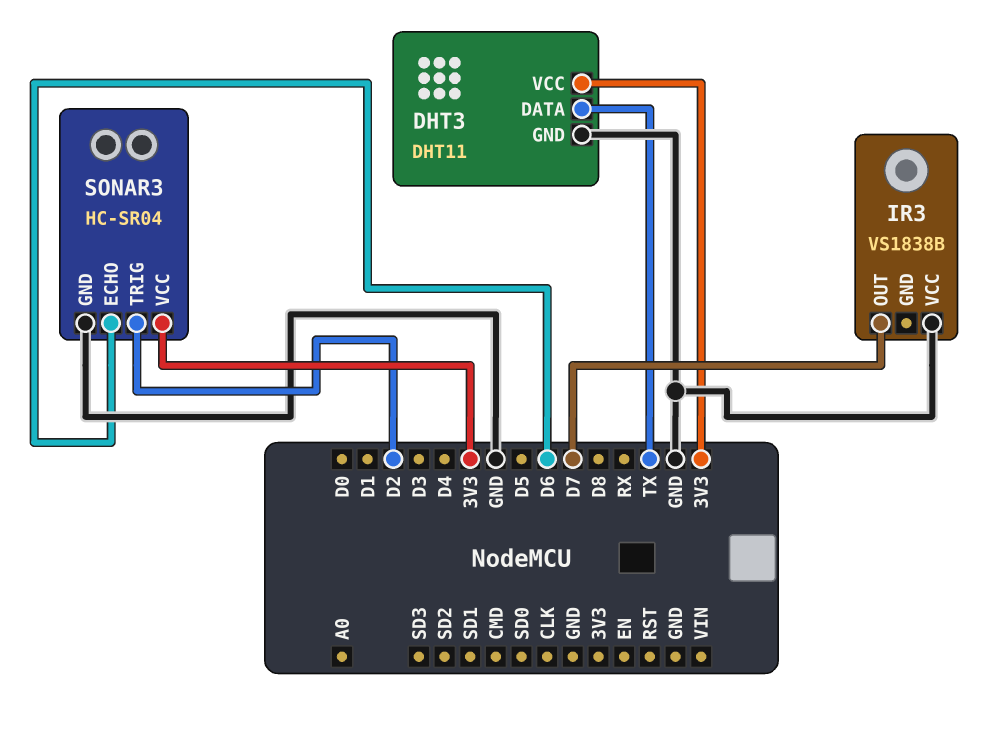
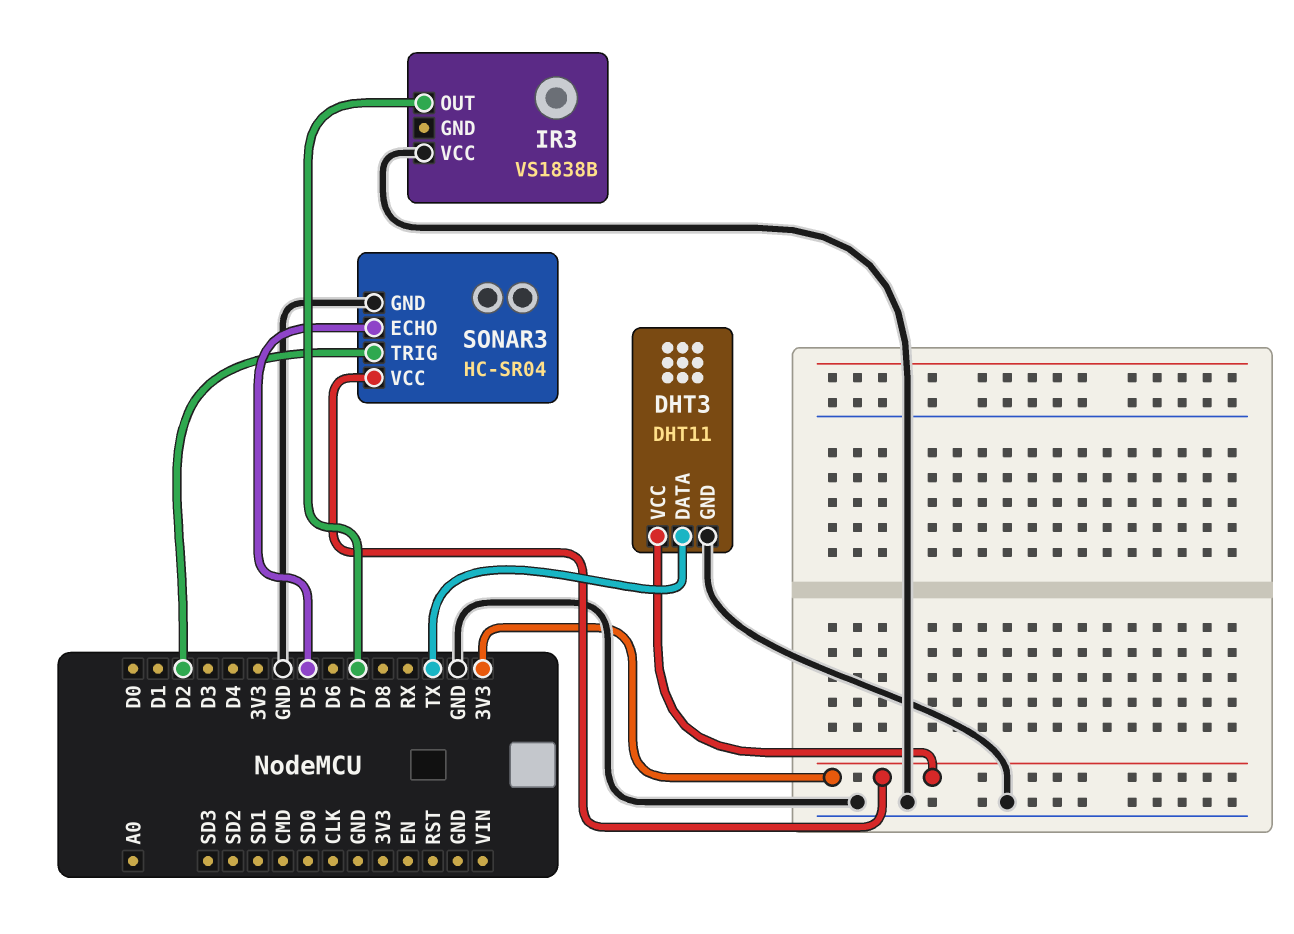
SONAR3 pin ECHO: D6 -> D5

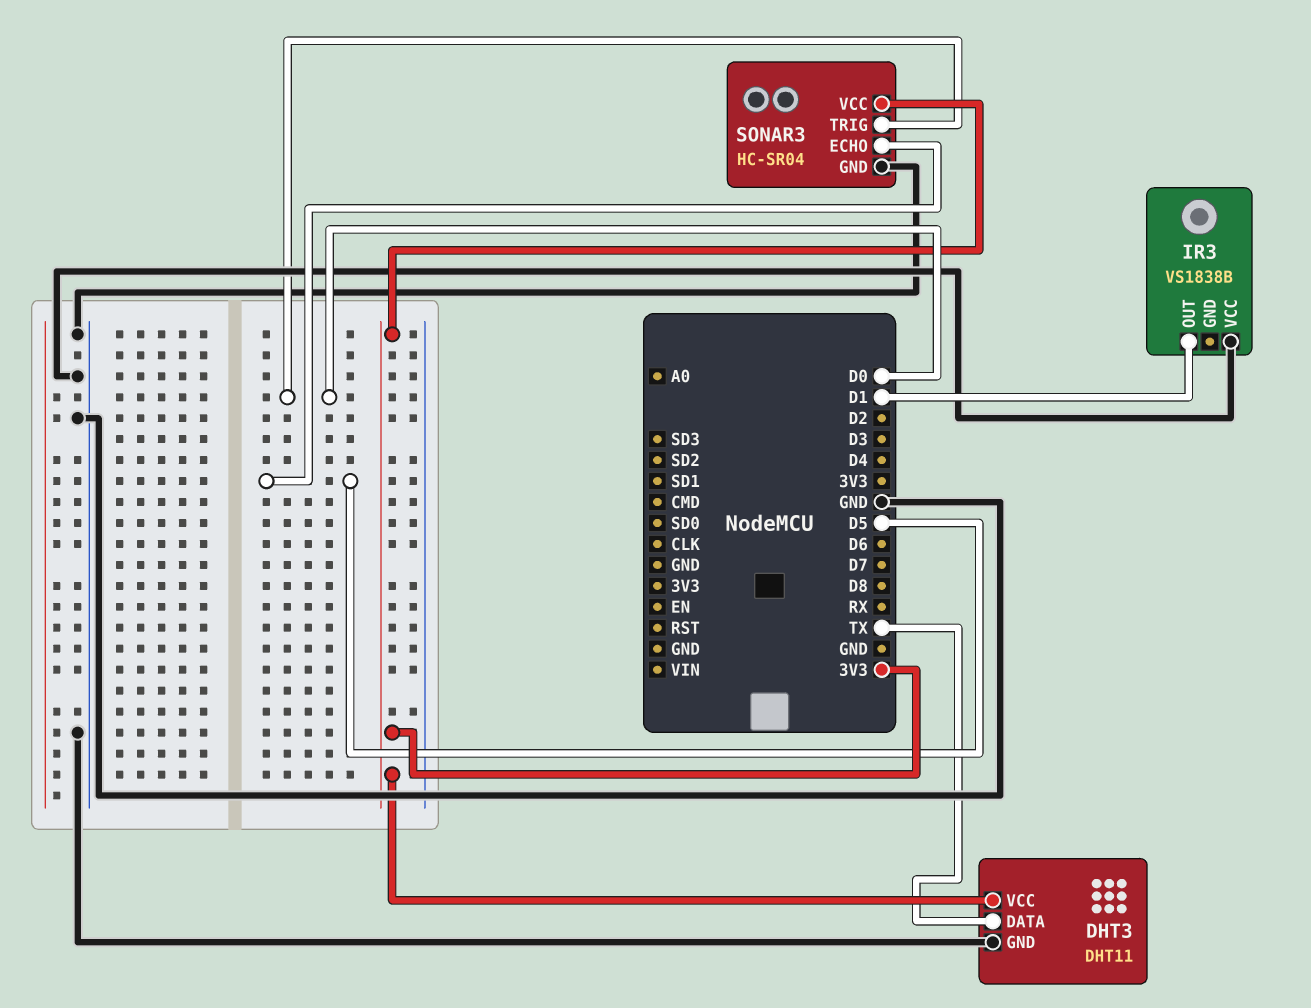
IR3 pin OUT: D7 -> D1
SONAR3 pin TRIG: D2 -> D0

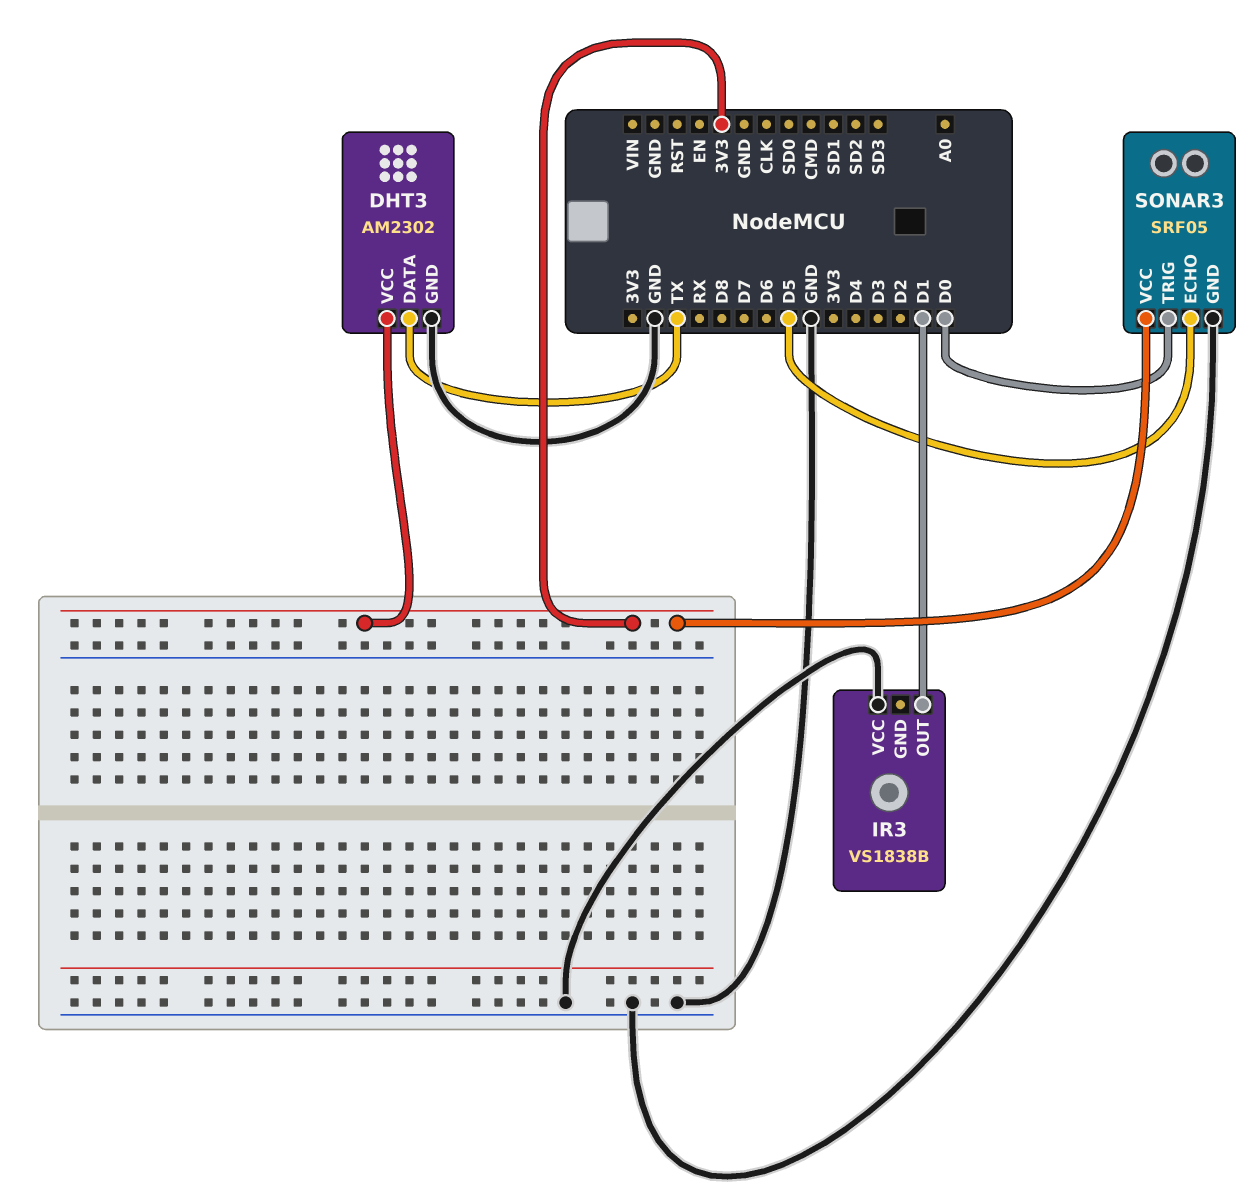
DHT3: DHT11 -> AM2302
SONAR3: HC-SR04 -> SRF05

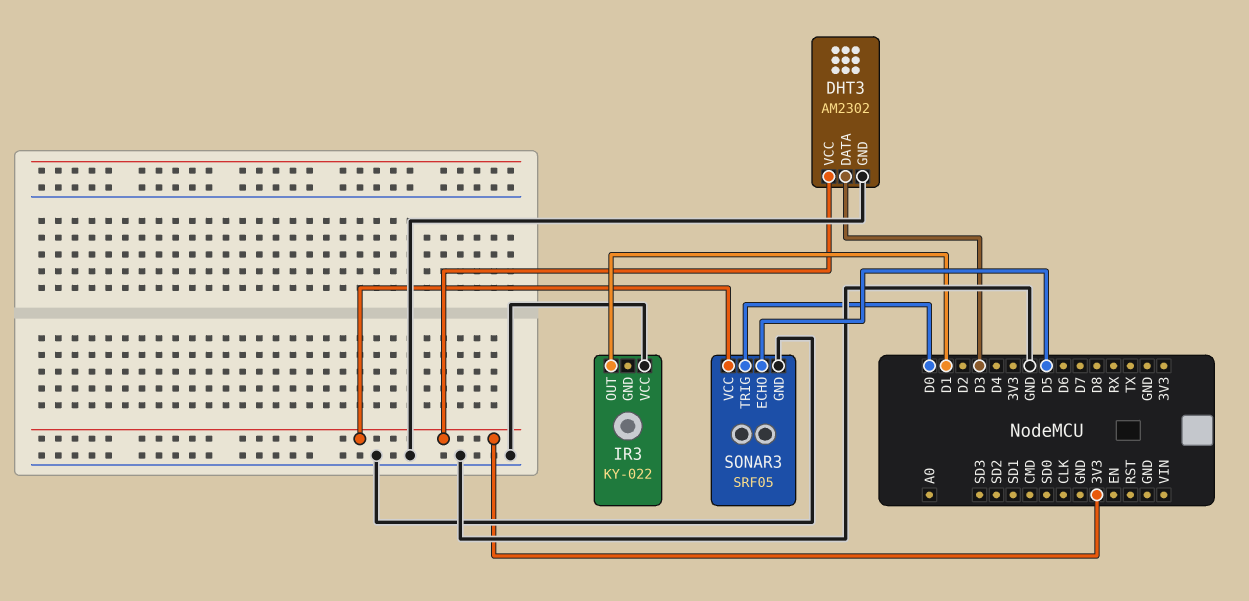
DHT3 pin DATA: TX -> D3
IR3: VS1838B -> KY-022

